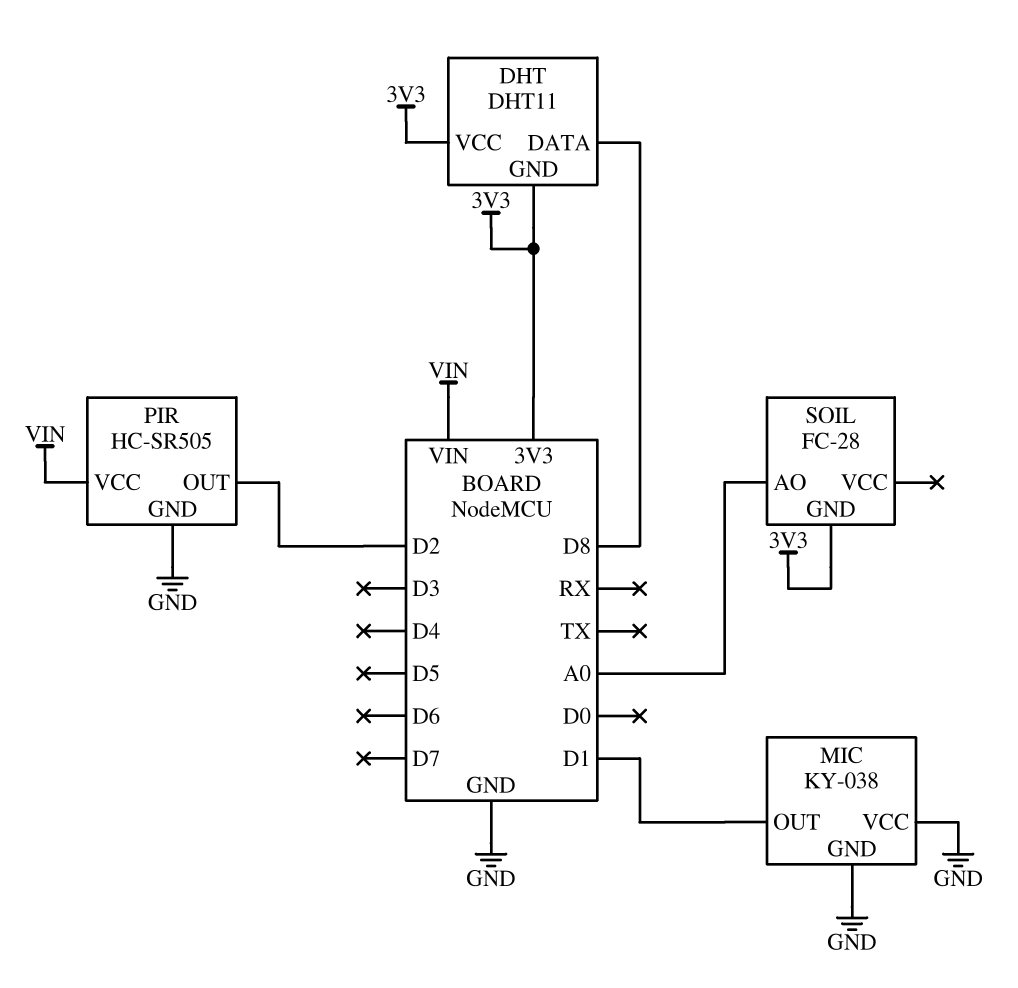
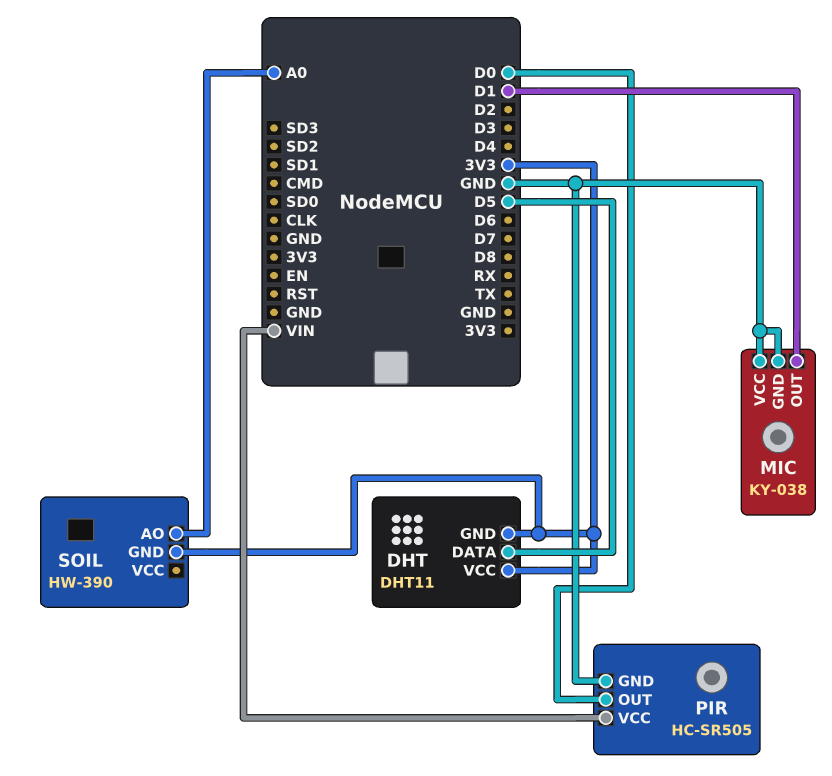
DHT pin DATA: D8 -> D5
PIR pin OUT: D2 -> D0
SOIL: FC-28 -> HW-390

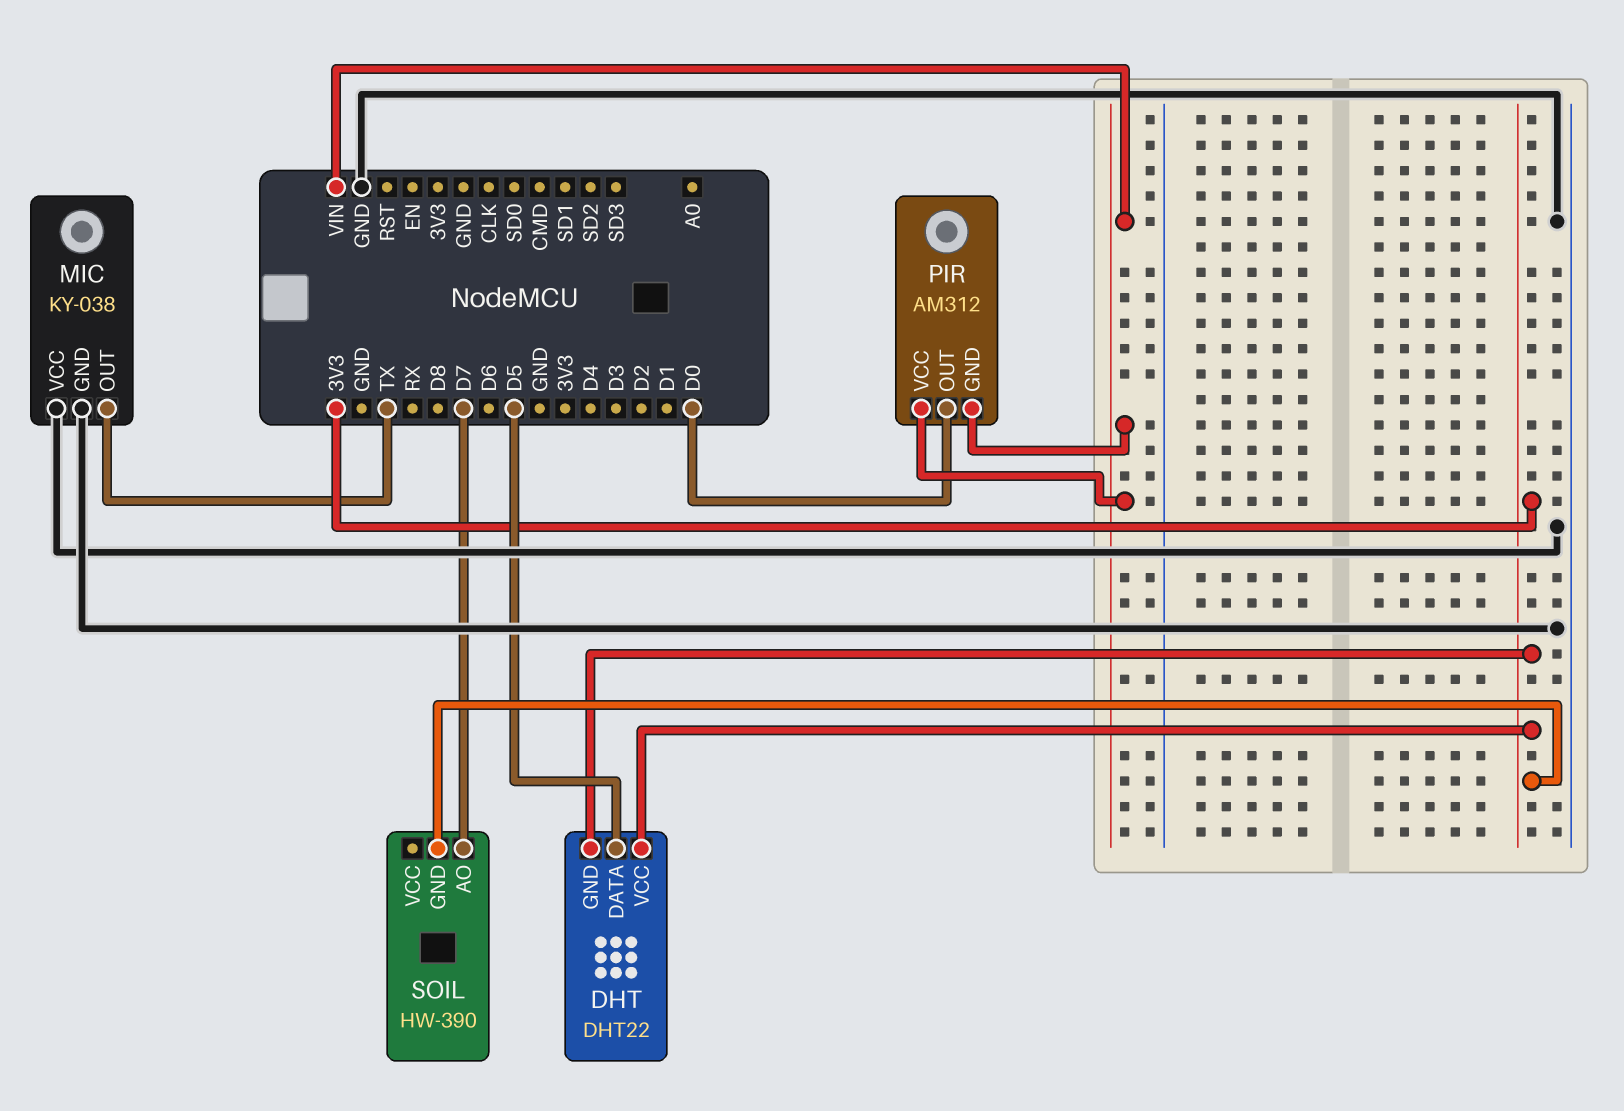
DHT: DHT11 -> DHT22
MIC pin OUT: D1 -> TX
PIR: HC-SR505 -> AM312
PIR pin GND: GND -> VIN
SOIL pin AO: A0 -> D7

